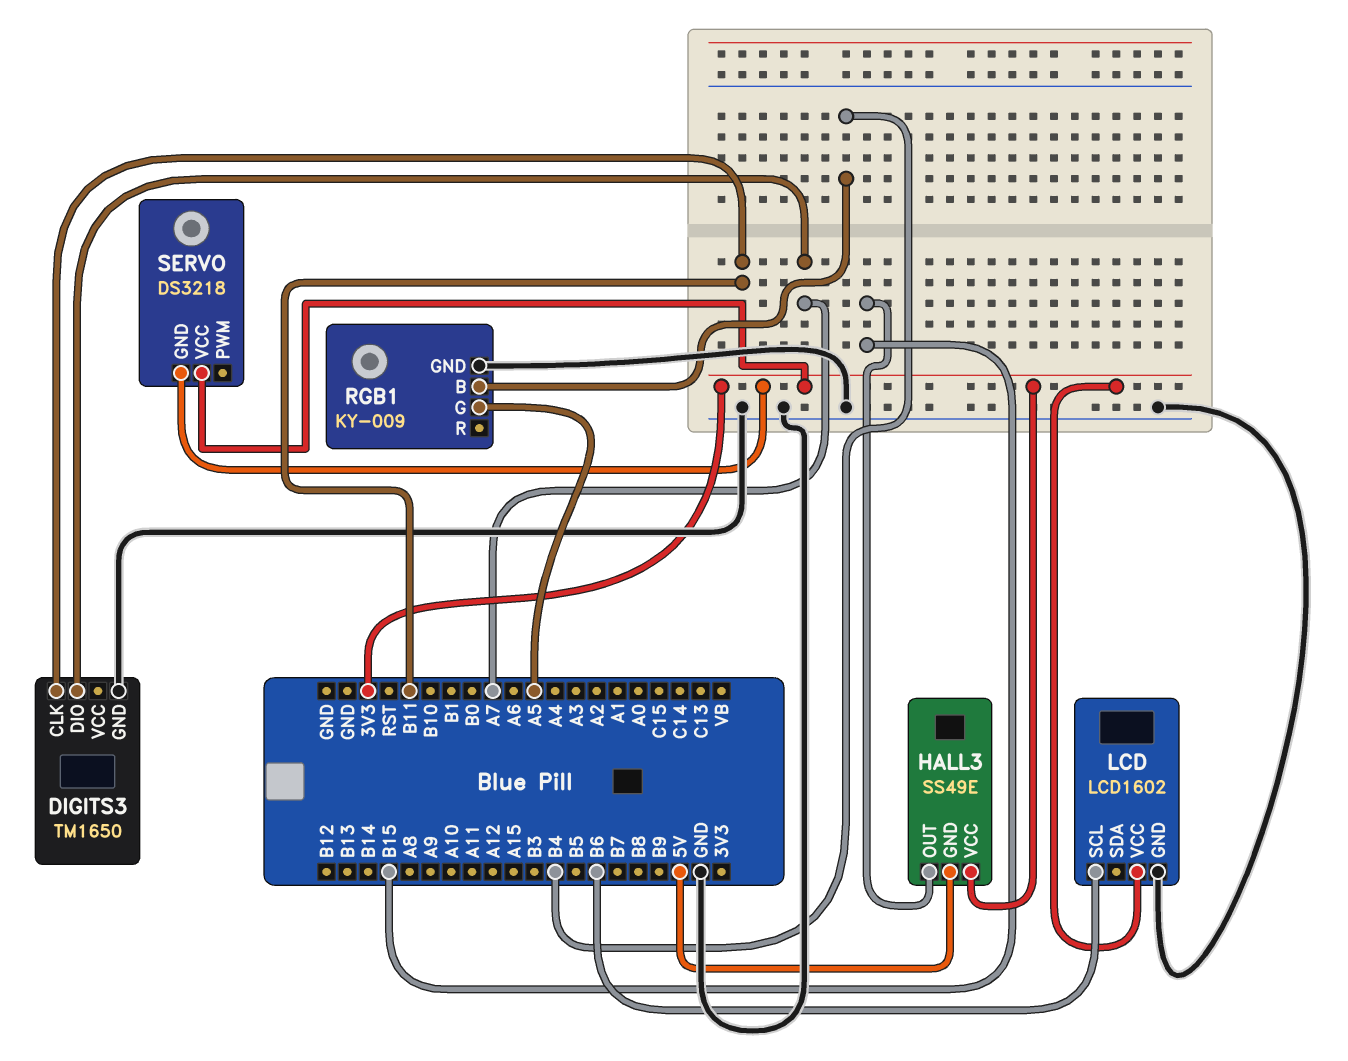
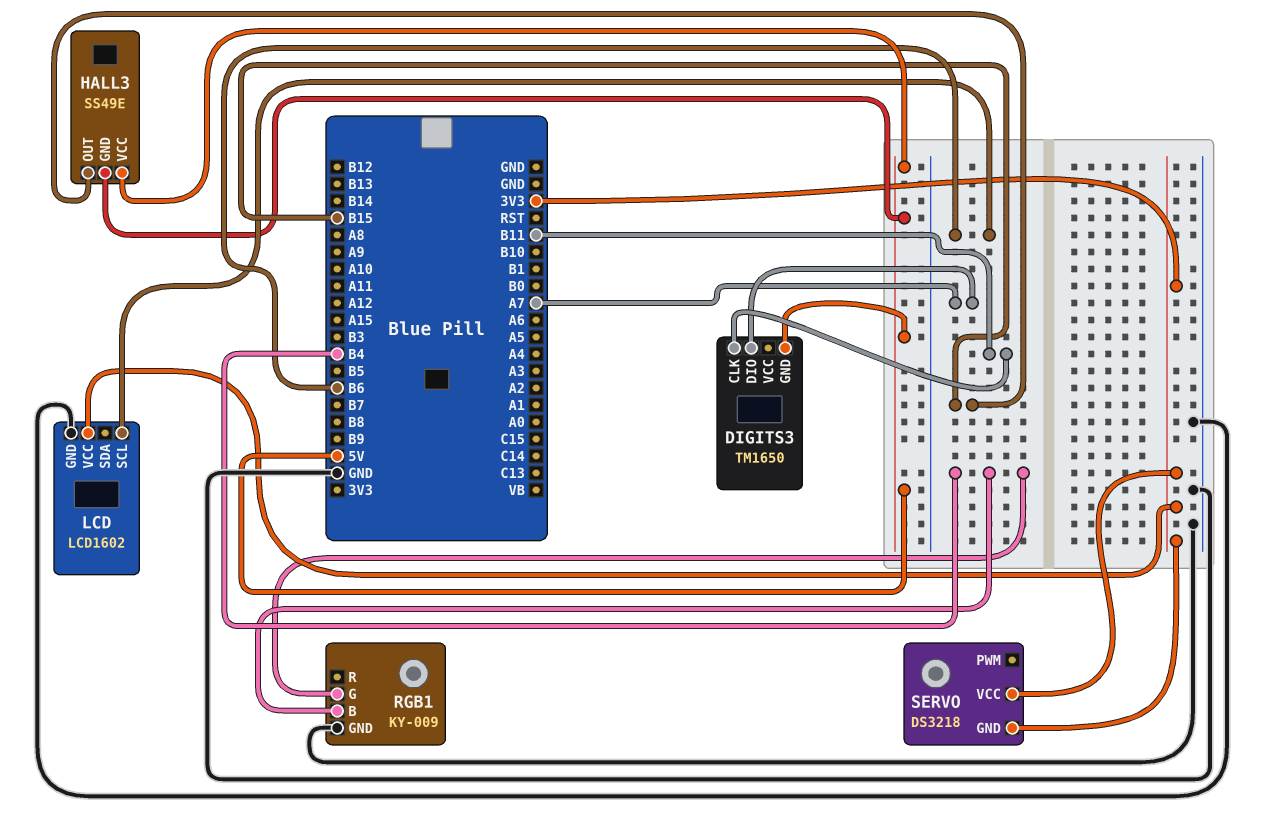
DIGITS3 pin GND: GND -> 5V
HALL3 pin VCC: 3V3 -> 5V
RGB1 pin G: A5 -> B4

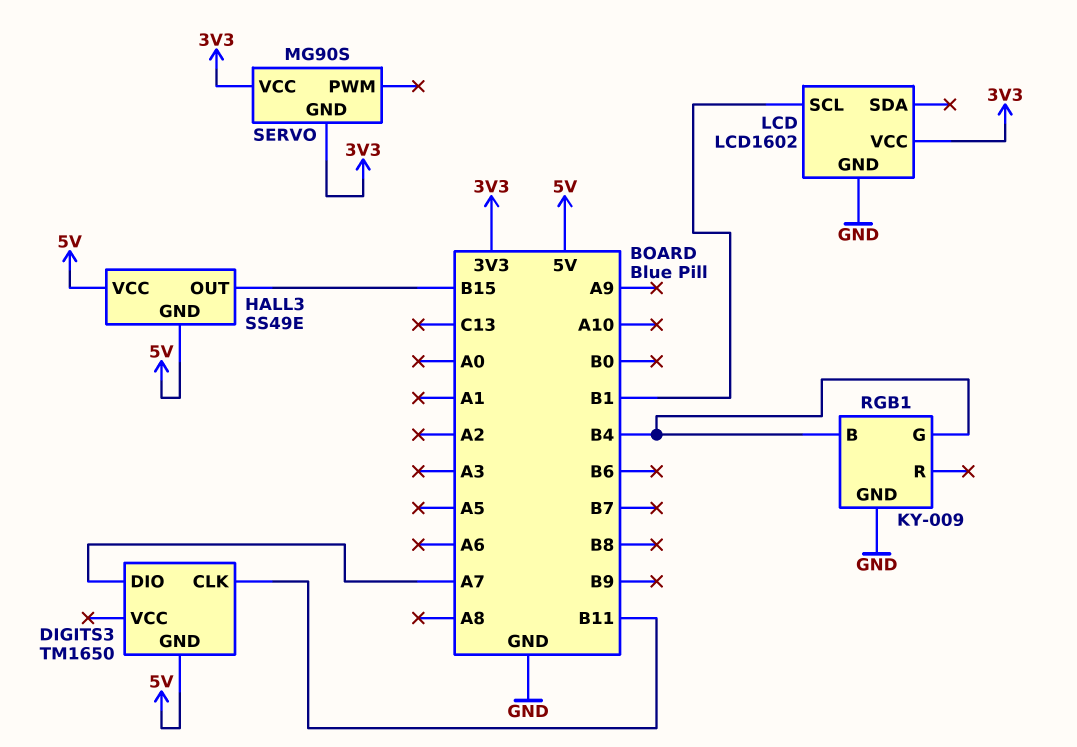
LCD pin SCL: B6 -> B1
SERVO: DS3218 -> MG90S

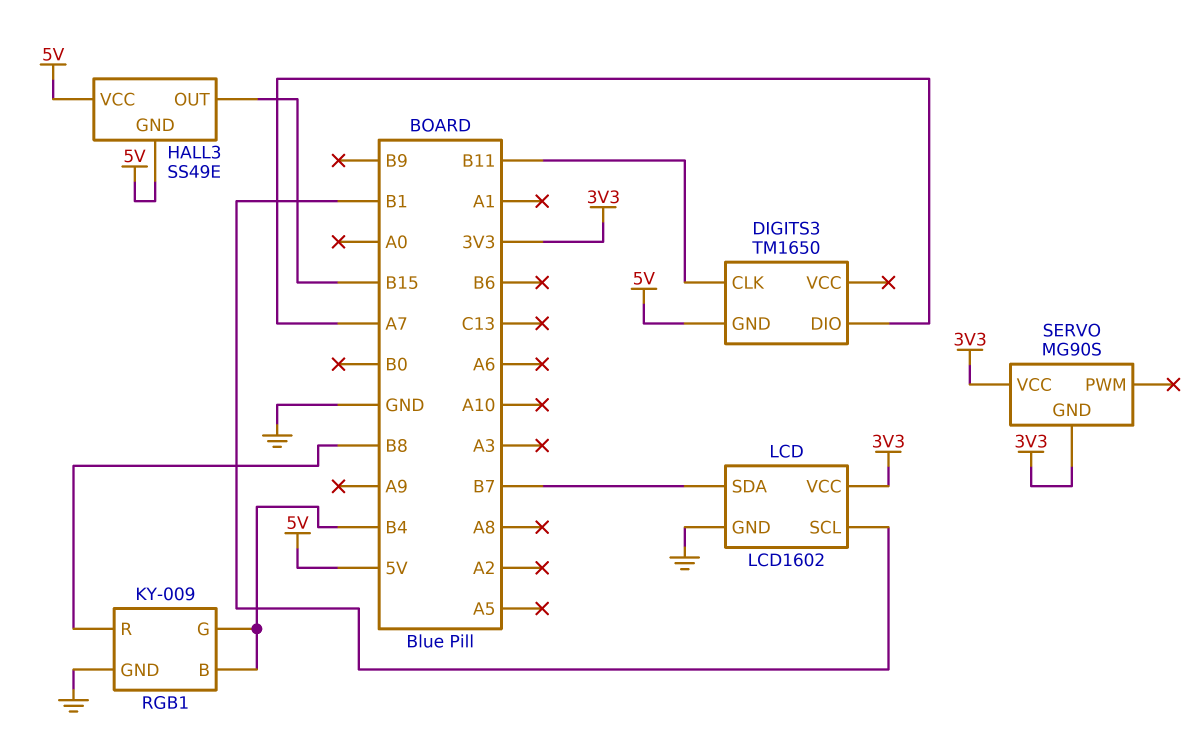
LCD pin SDA: none -> B7
RGB1 pin R: none -> B8

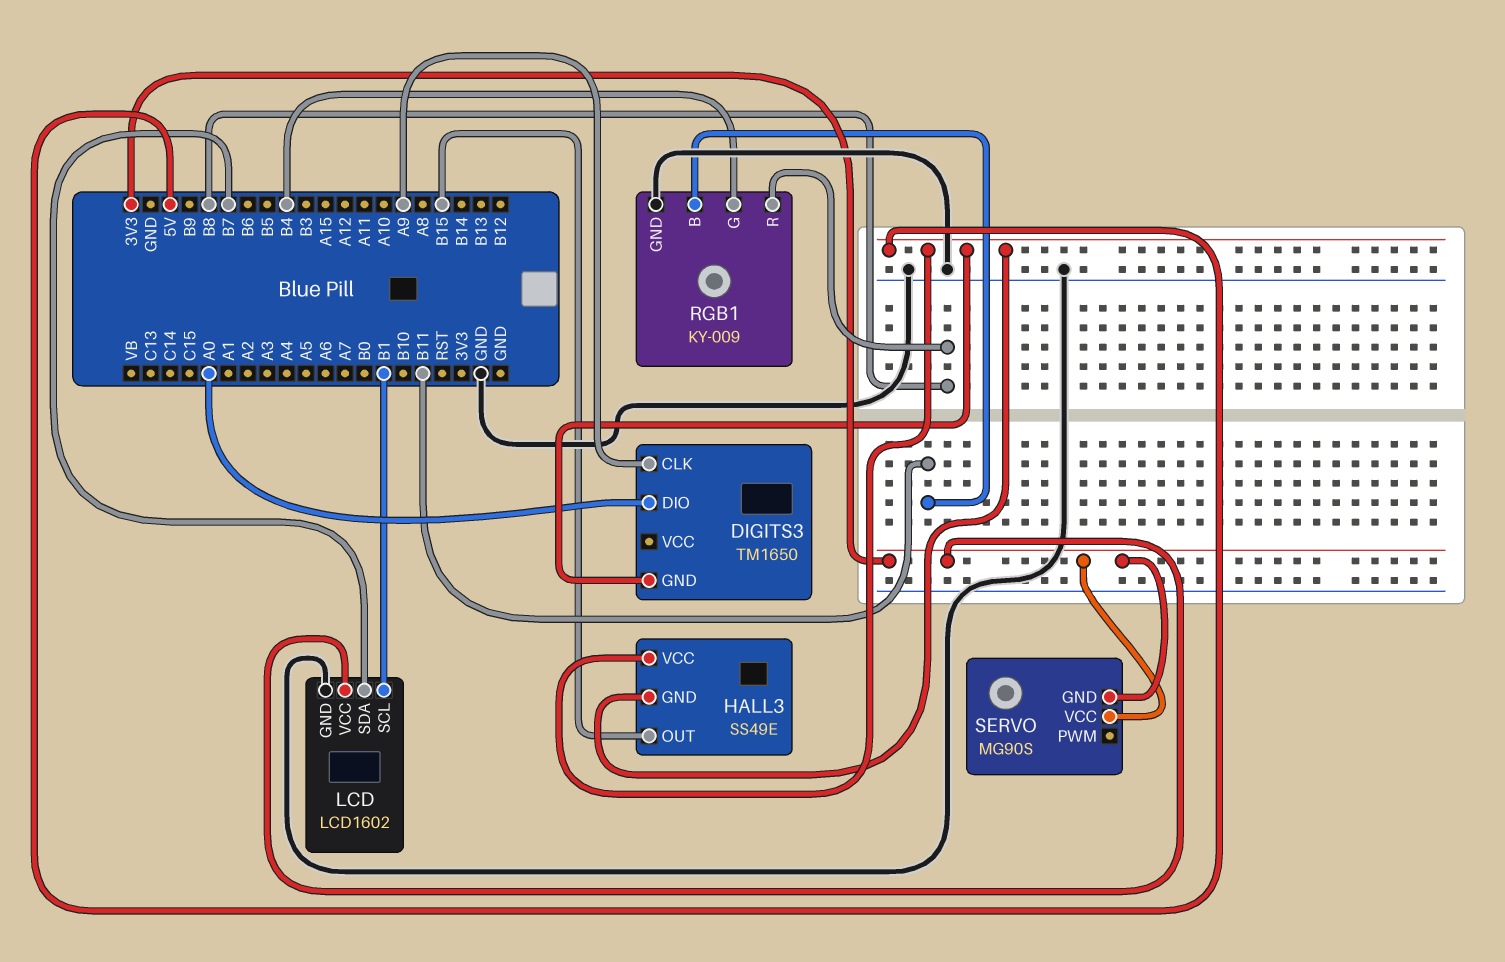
DIGITS3 pin CLK: B11 -> A9
DIGITS3 pin DIO: A7 -> A0
RGB1 pin B: B4 -> B11

